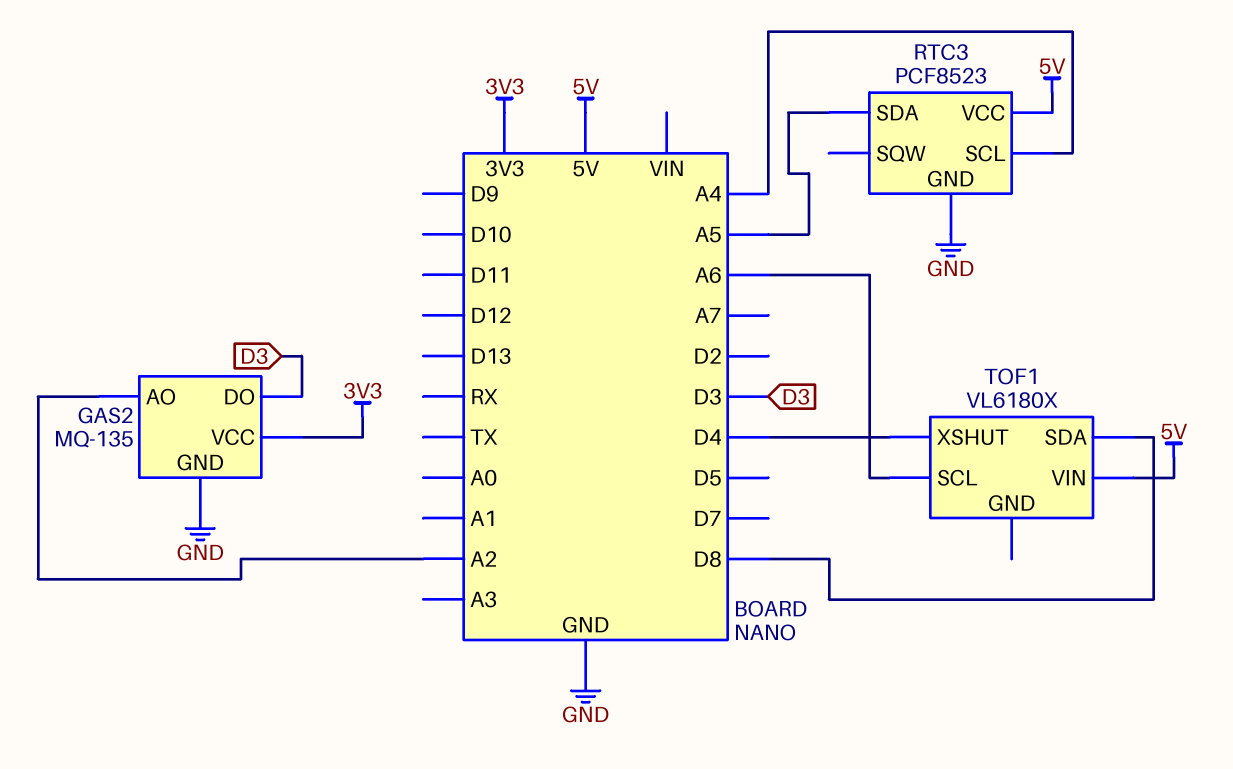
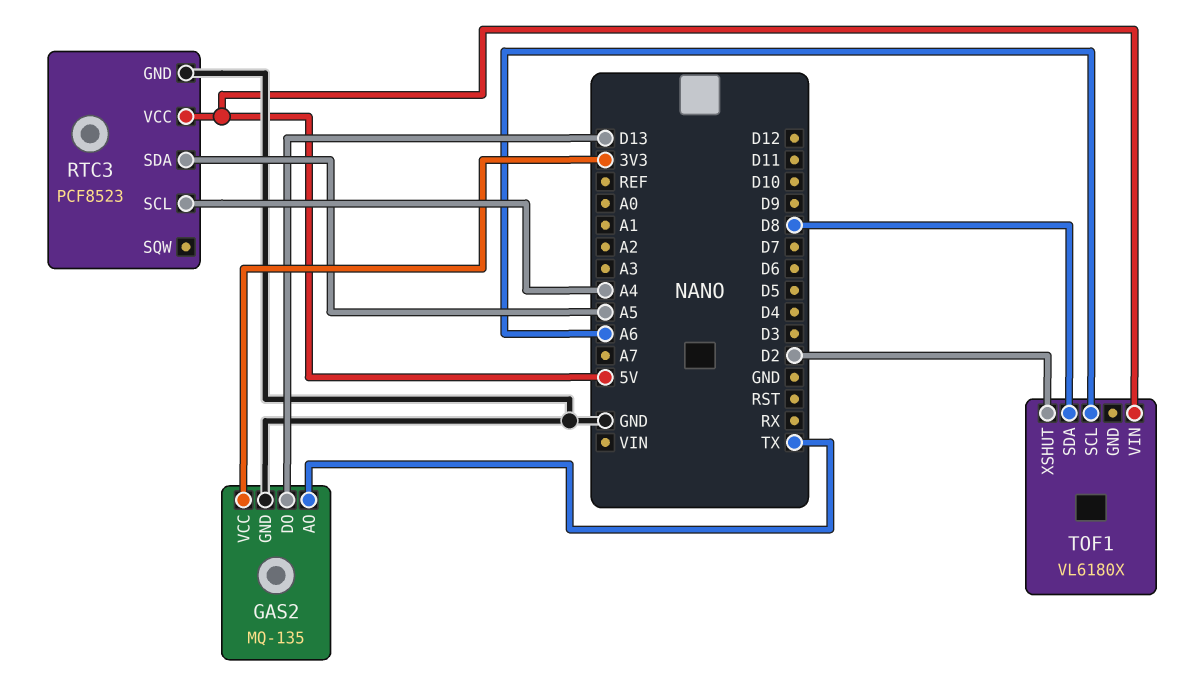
GAS2 pin AO: A2 -> TX
GAS2 pin DO: D3 -> D13
TOF1 pin XSHUT: D4 -> D2

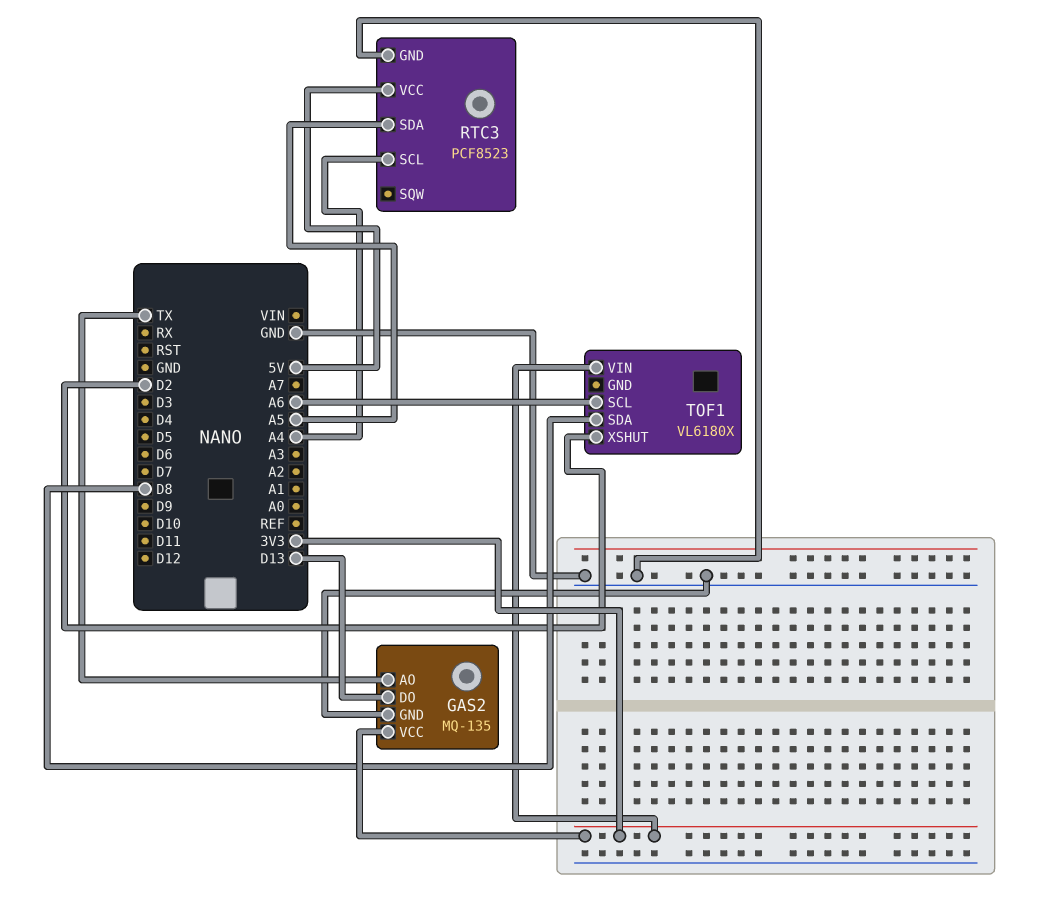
TOF1 pin VIN: 5V -> 3V3

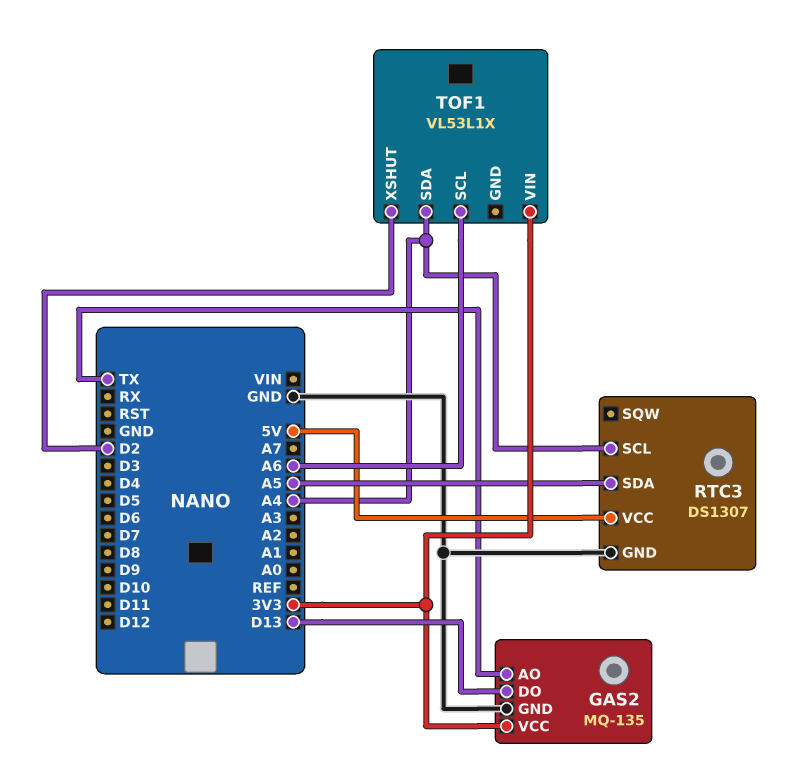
RTC3: PCF8523 -> DS1307
TOF1: VL6180X -> VL53L1X
TOF1 pin SDA: D8 -> A4

